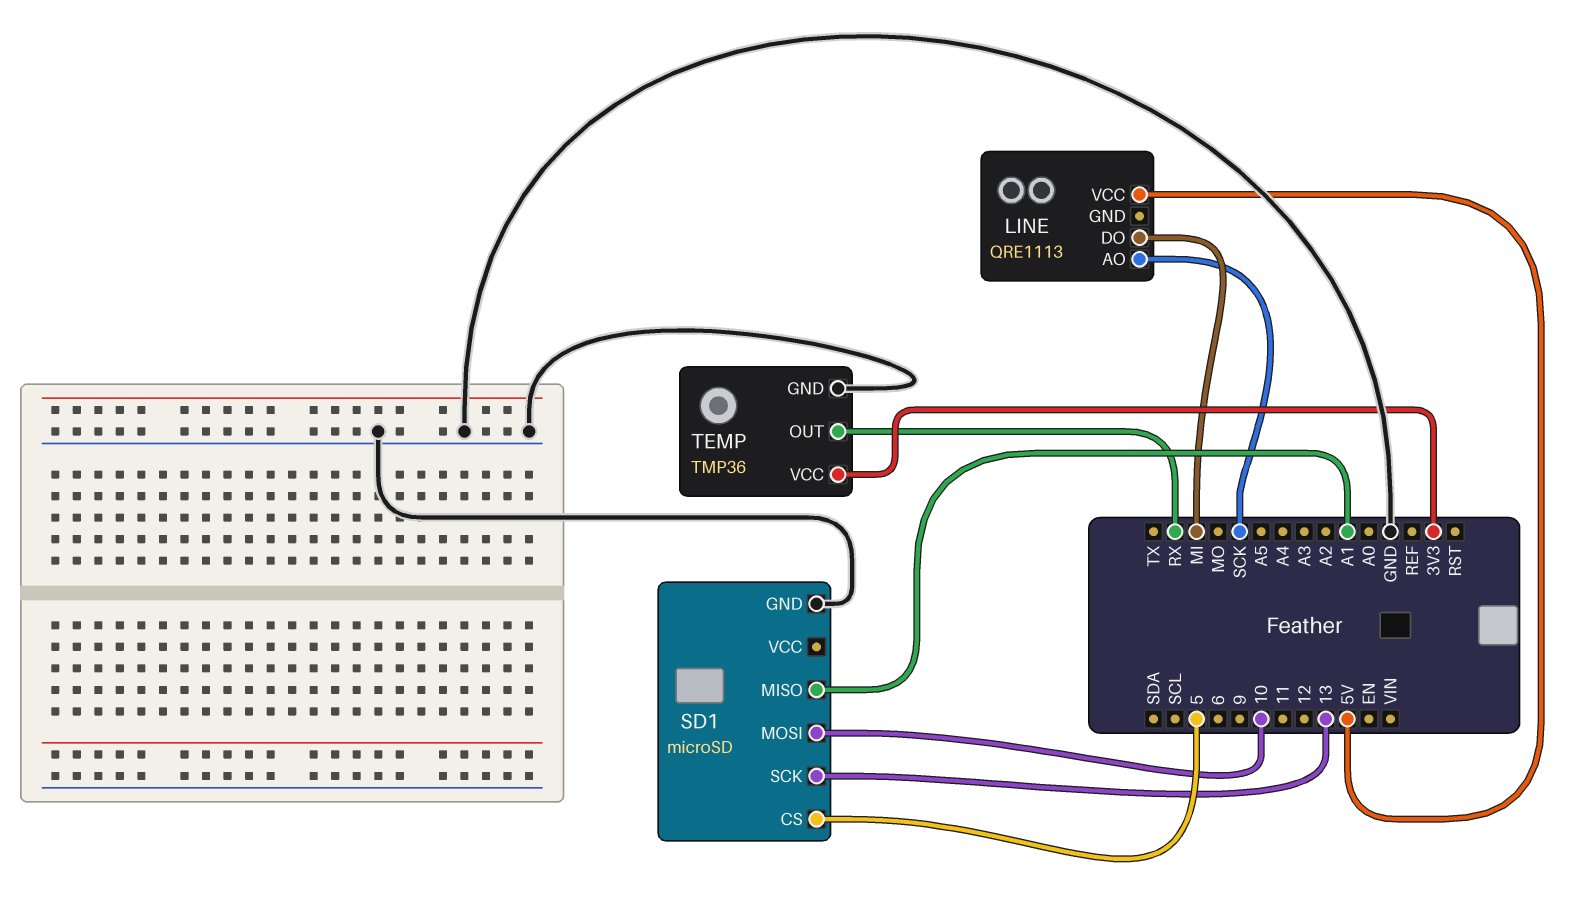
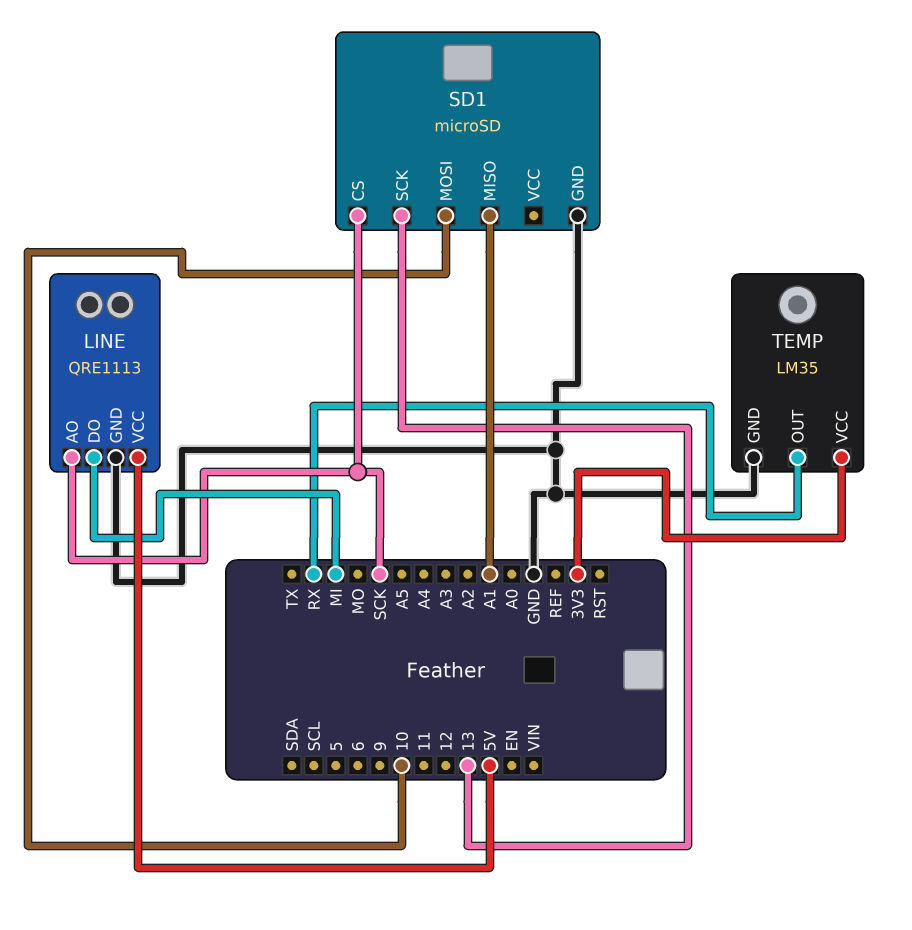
LINE pin GND: none -> GND
SD1 pin CS: 5 -> SCK
TEMP: TMP36 -> LM35

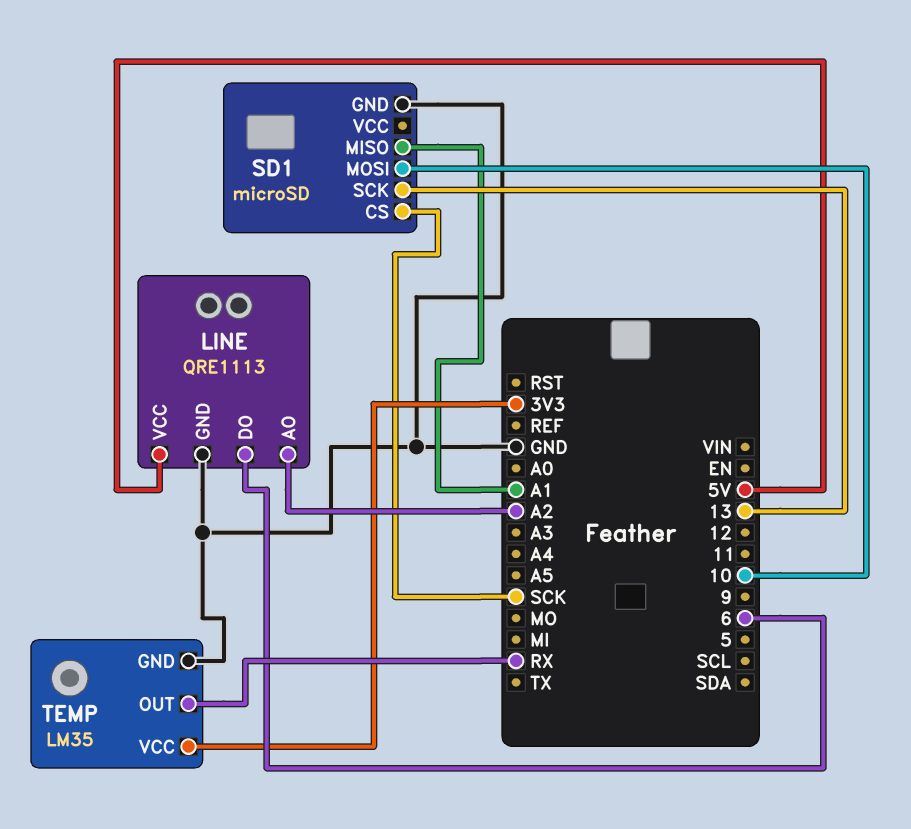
LINE pin AO: SCK -> A2
LINE pin DO: MI -> 6

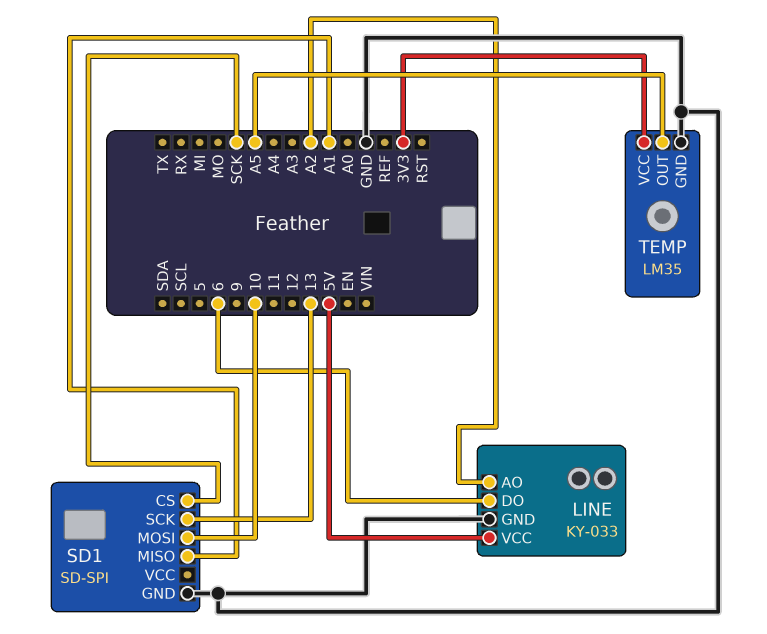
LINE: QRE1113 -> KY-033
SD1: microSD -> SD-SPI
TEMP pin OUT: RX -> A5

